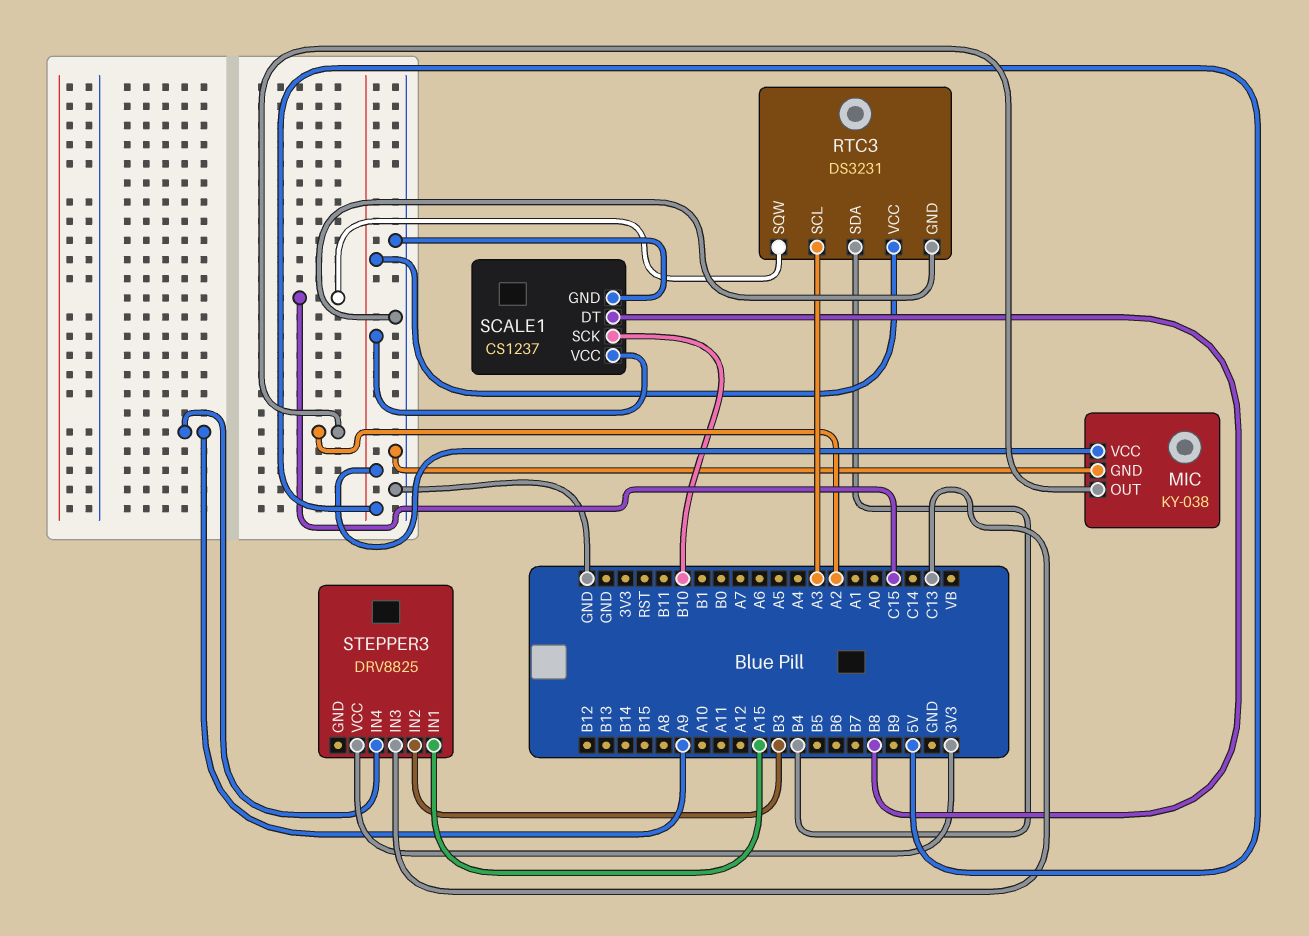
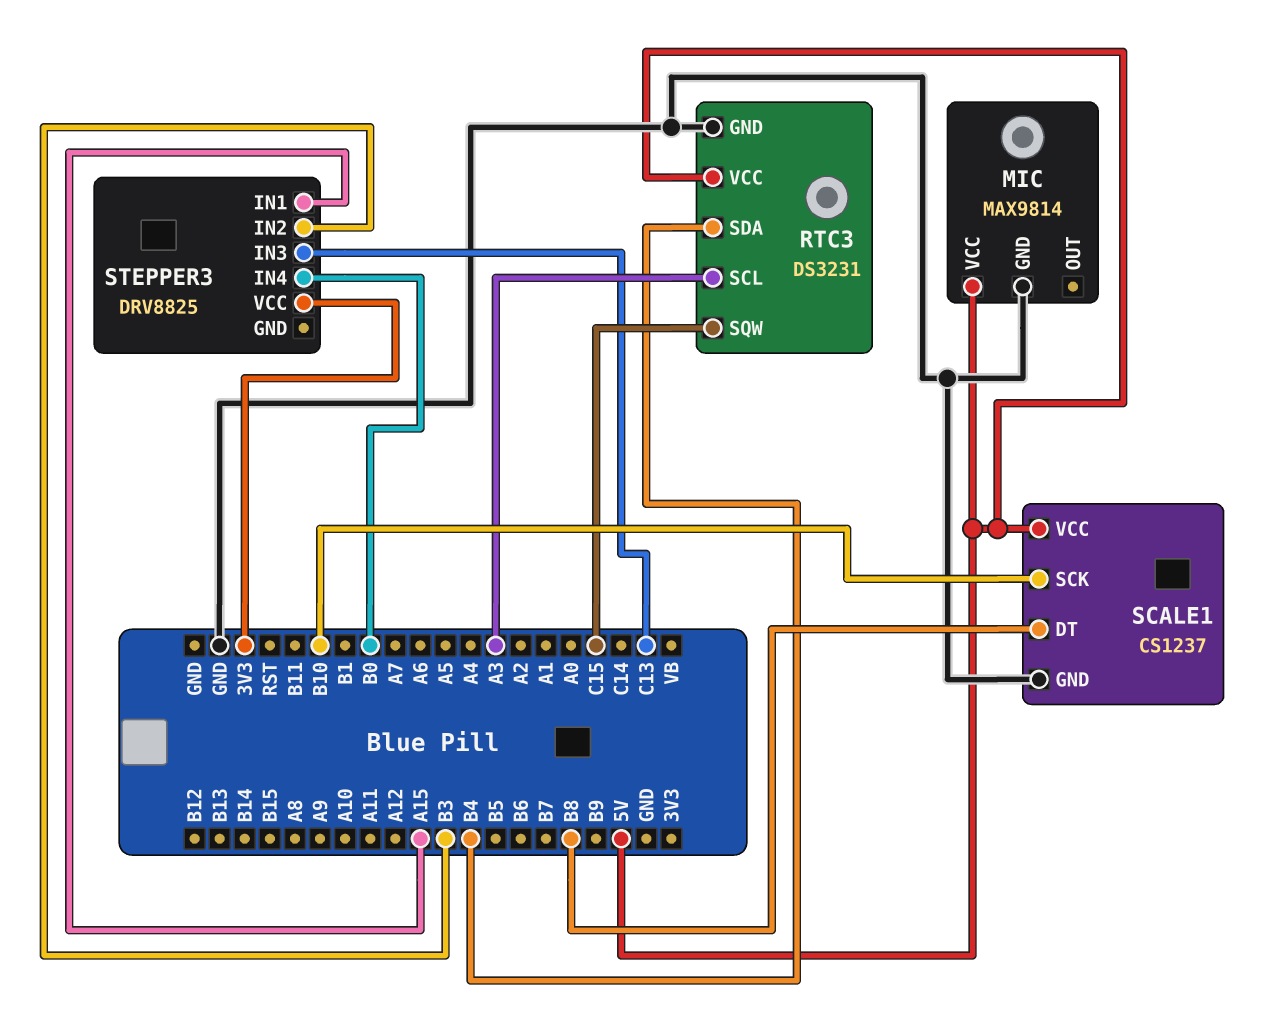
MIC: KY-038 -> MAX9814
MIC pin OUT: A2 -> none
STEPPER3 pin IN4: A9 -> B0

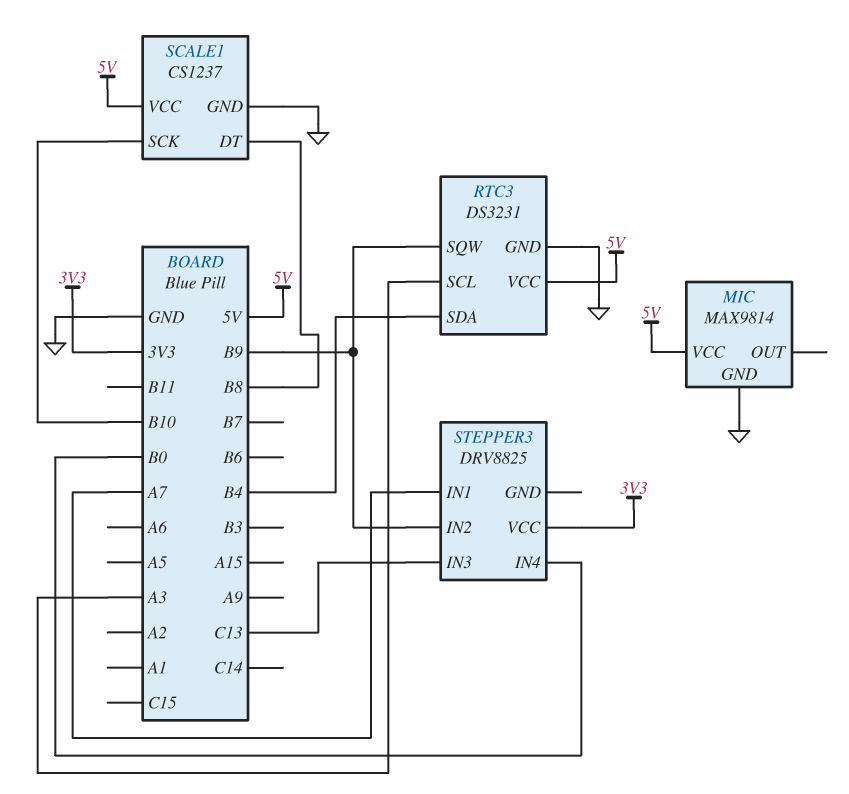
RTC3 pin SQW: C15 -> B9
STEPPER3 pin IN1: A15 -> A7
STEPPER3 pin IN2: B3 -> B9

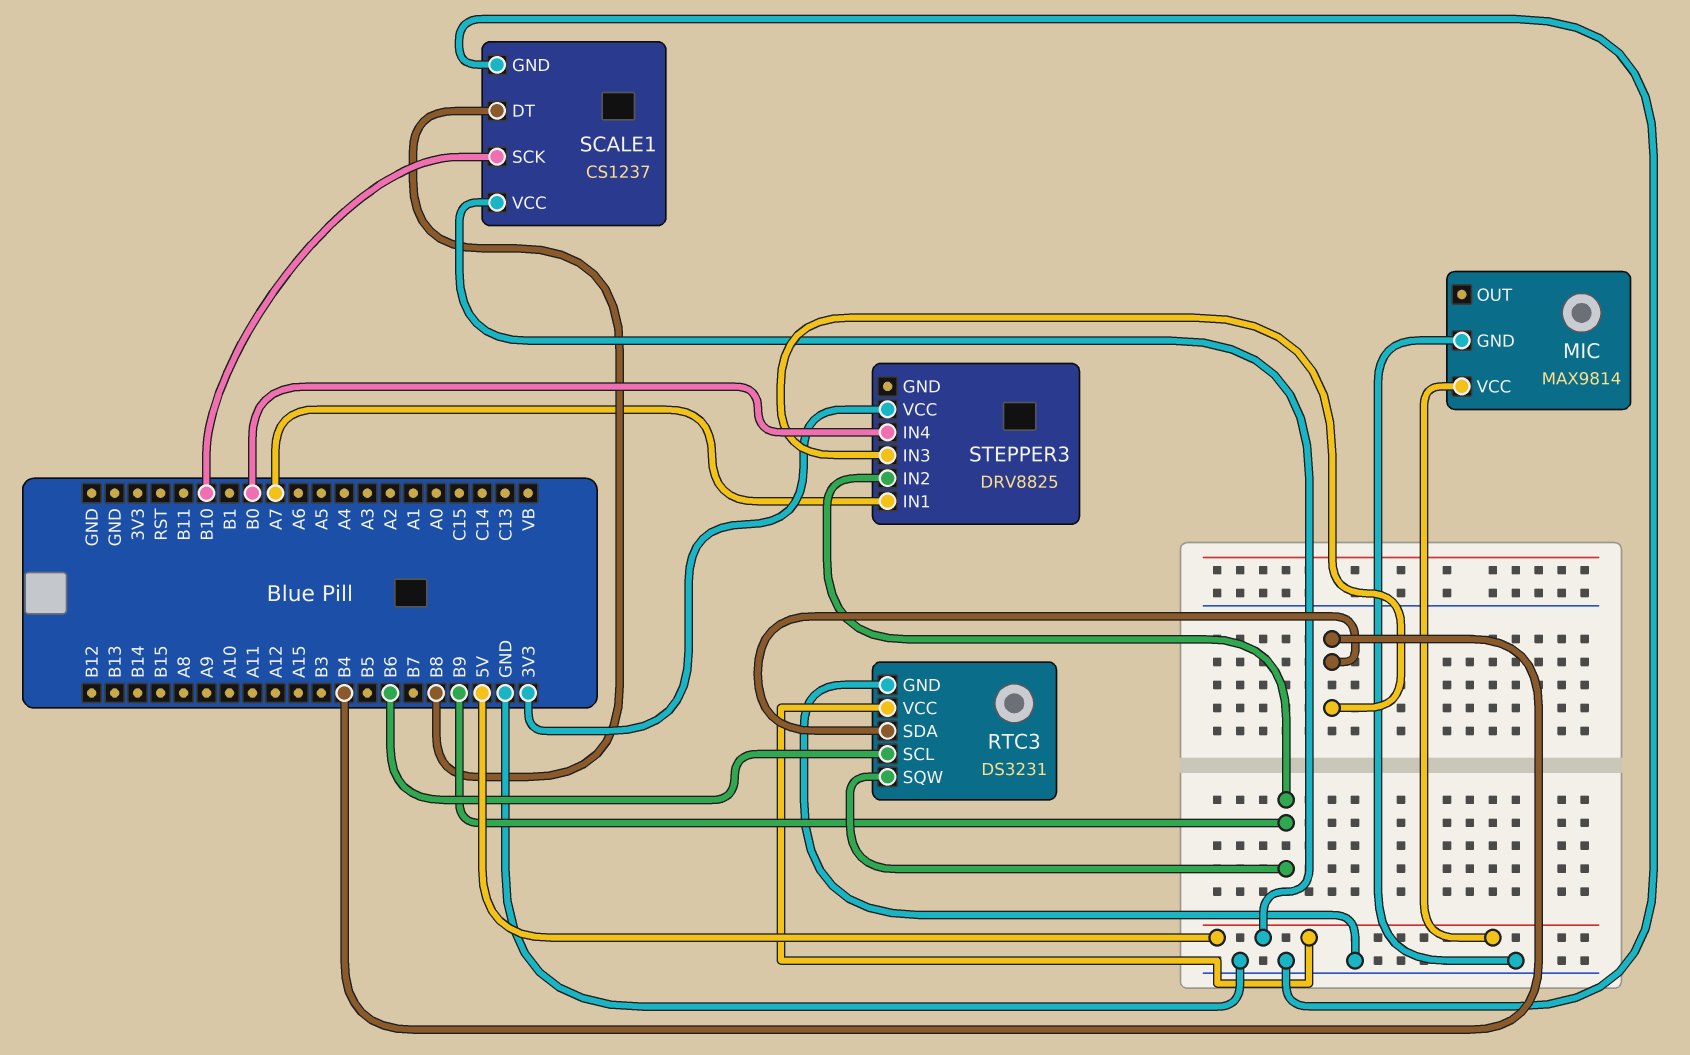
RTC3 pin SCL: A3 -> B6
STEPPER3 pin IN3: C13 -> B4

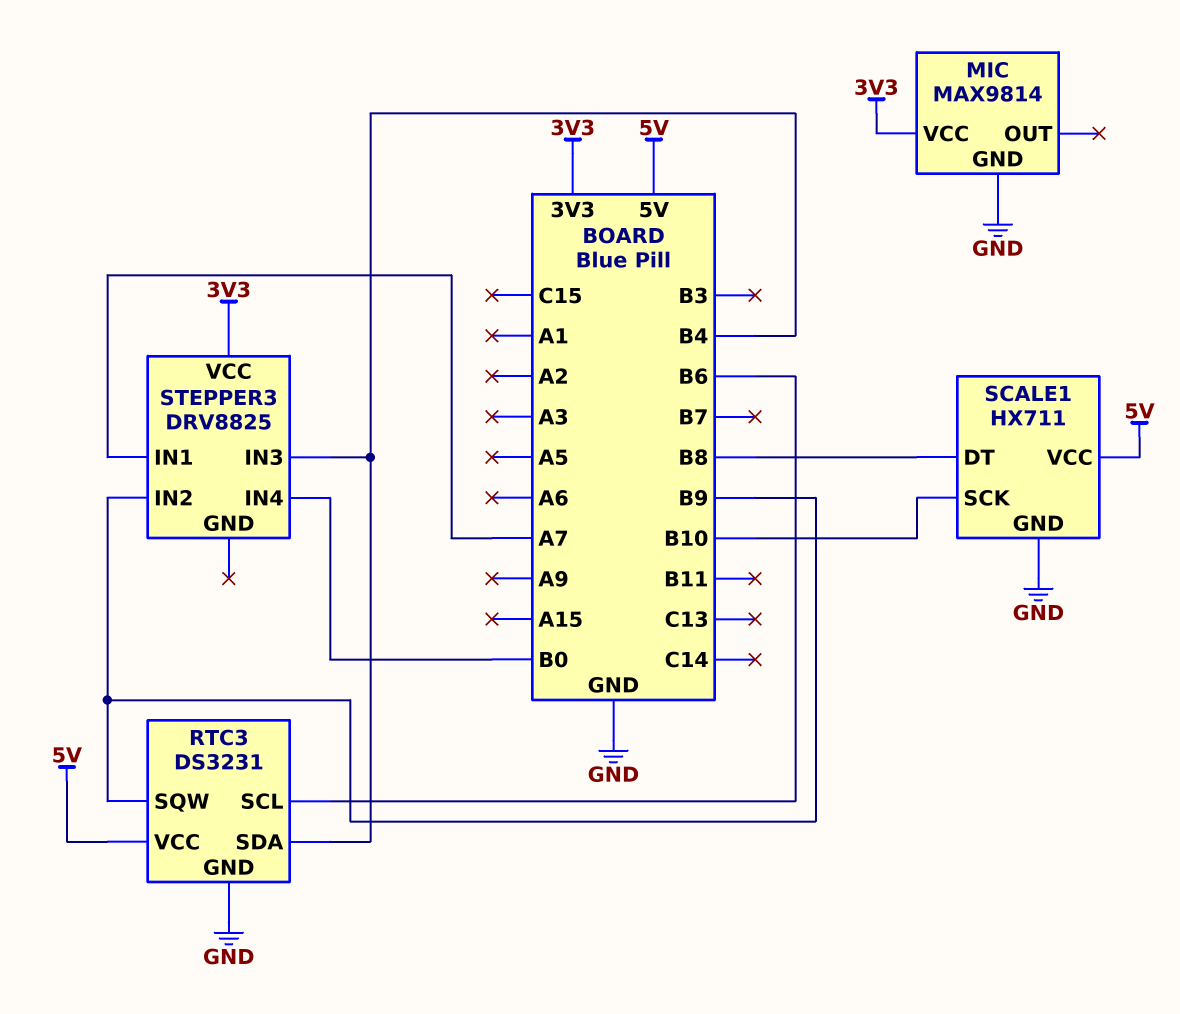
MIC pin VCC: 5V -> 3V3
SCALE1: CS1237 -> HX711

